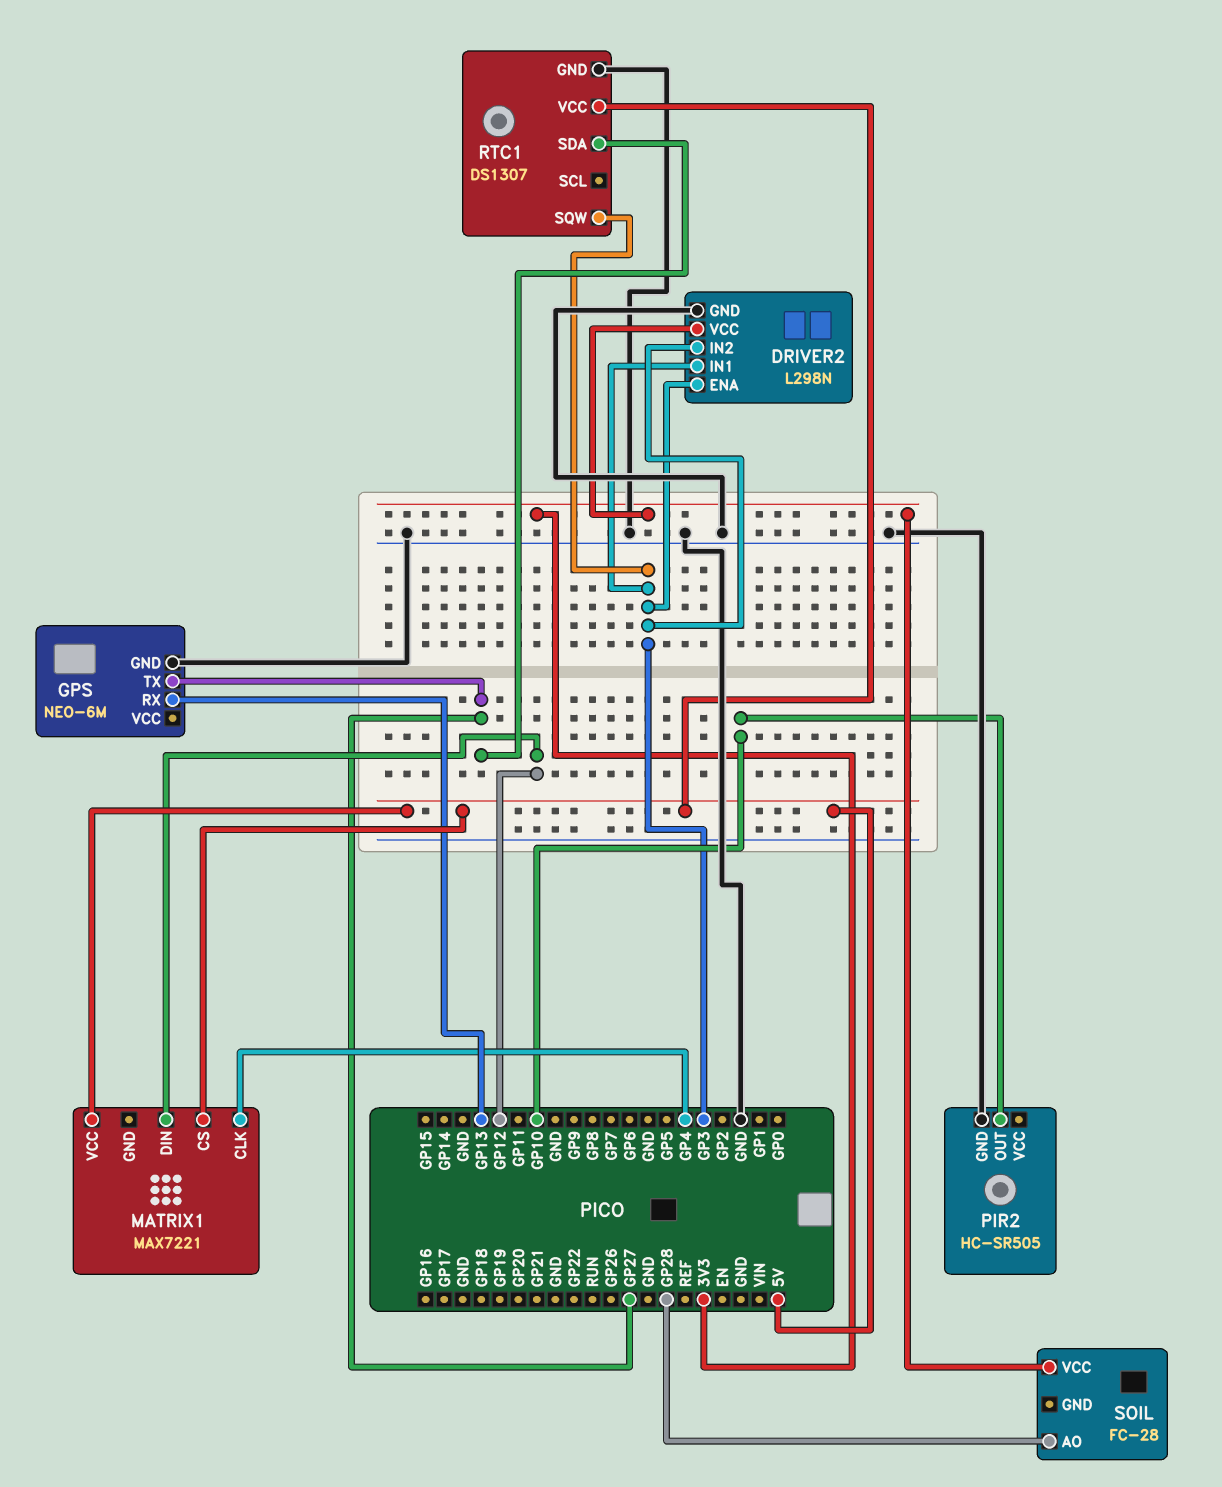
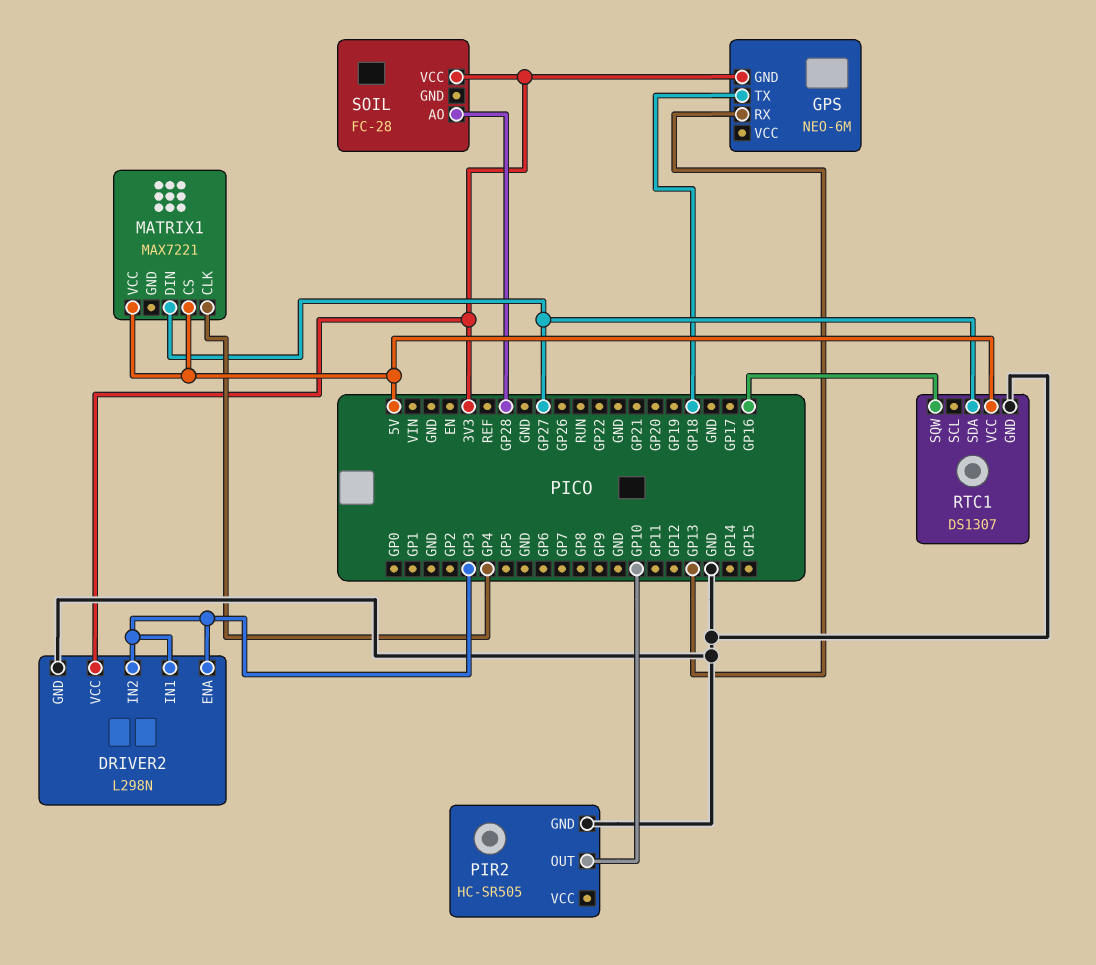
GPS pin GND: GND -> 3V3
GPS pin TX: GP27 -> GP18
MATRIX1 pin DIN: GP12 -> GP27
RTC1 pin SQW: GP3 -> GP16

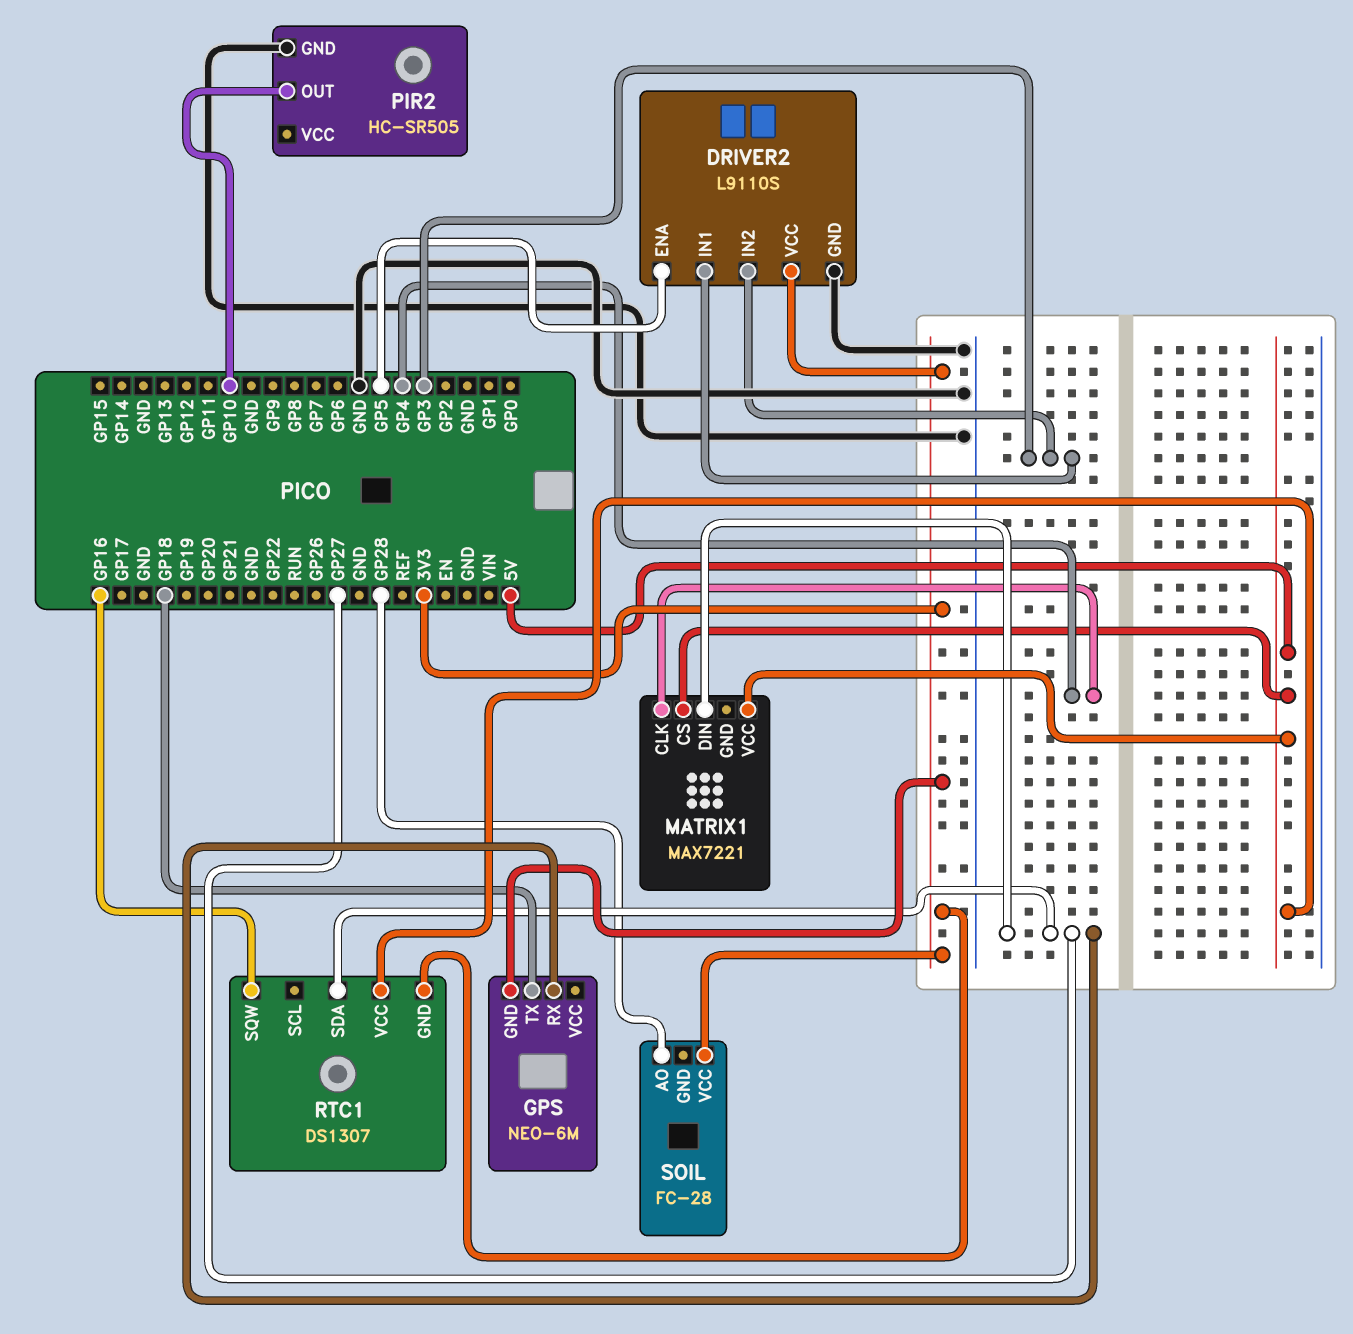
DRIVER2: L298N -> L9110S
DRIVER2 pin ENA: GP3 -> GP5
GPS pin RX: GP13 -> GP27
RTC1 pin GND: GND -> 3V3

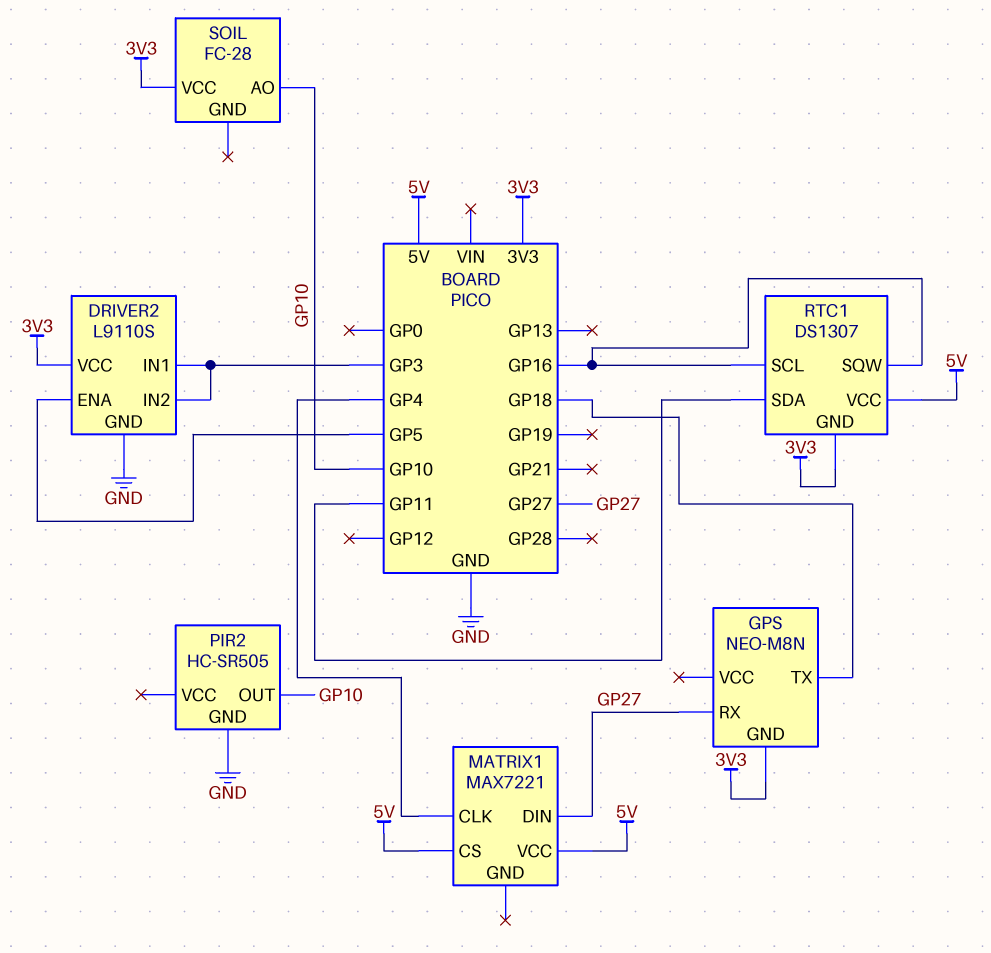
GPS: NEO-6M -> NEO-M8N
RTC1 pin SCL: none -> GP16
RTC1 pin SDA: GP27 -> GP11
SOIL pin AO: GP28 -> GP10

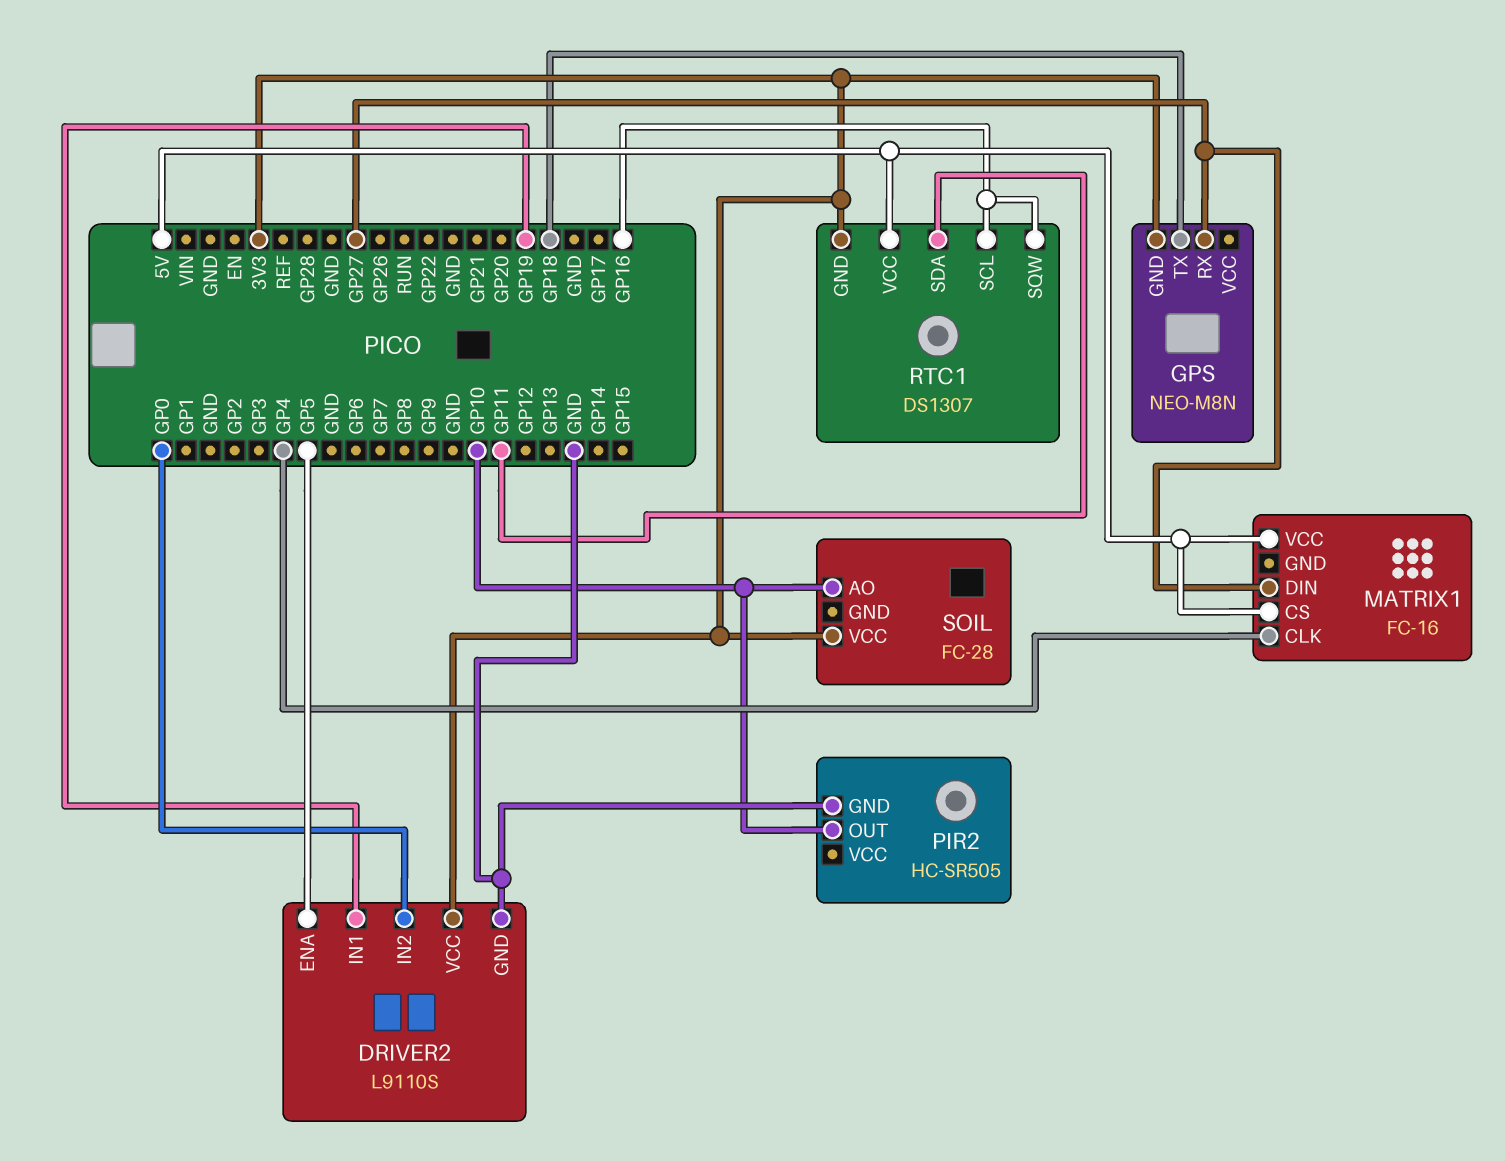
DRIVER2 pin IN1: GP3 -> GP19
DRIVER2 pin IN2: GP3 -> GP0
MATRIX1: MAX7221 -> FC-16

